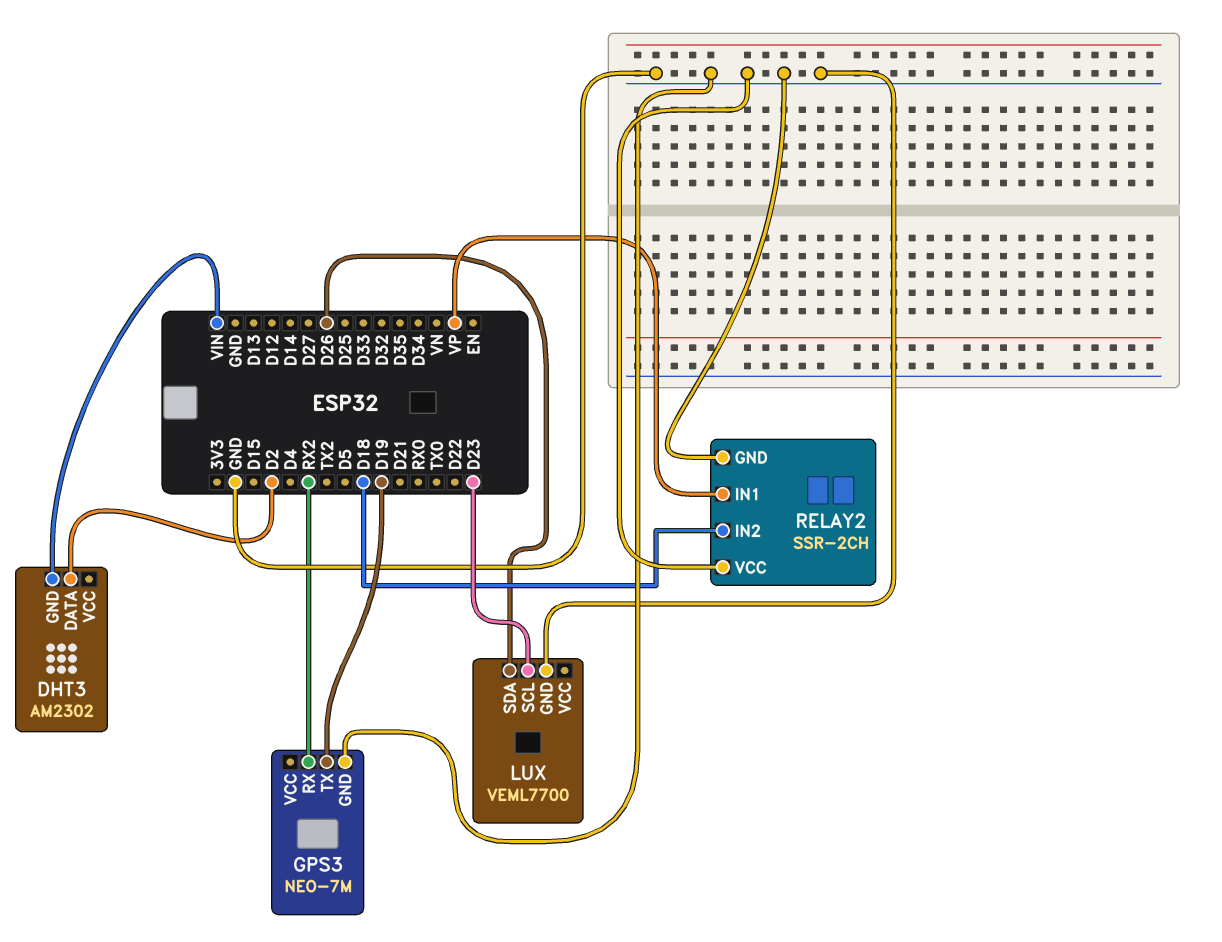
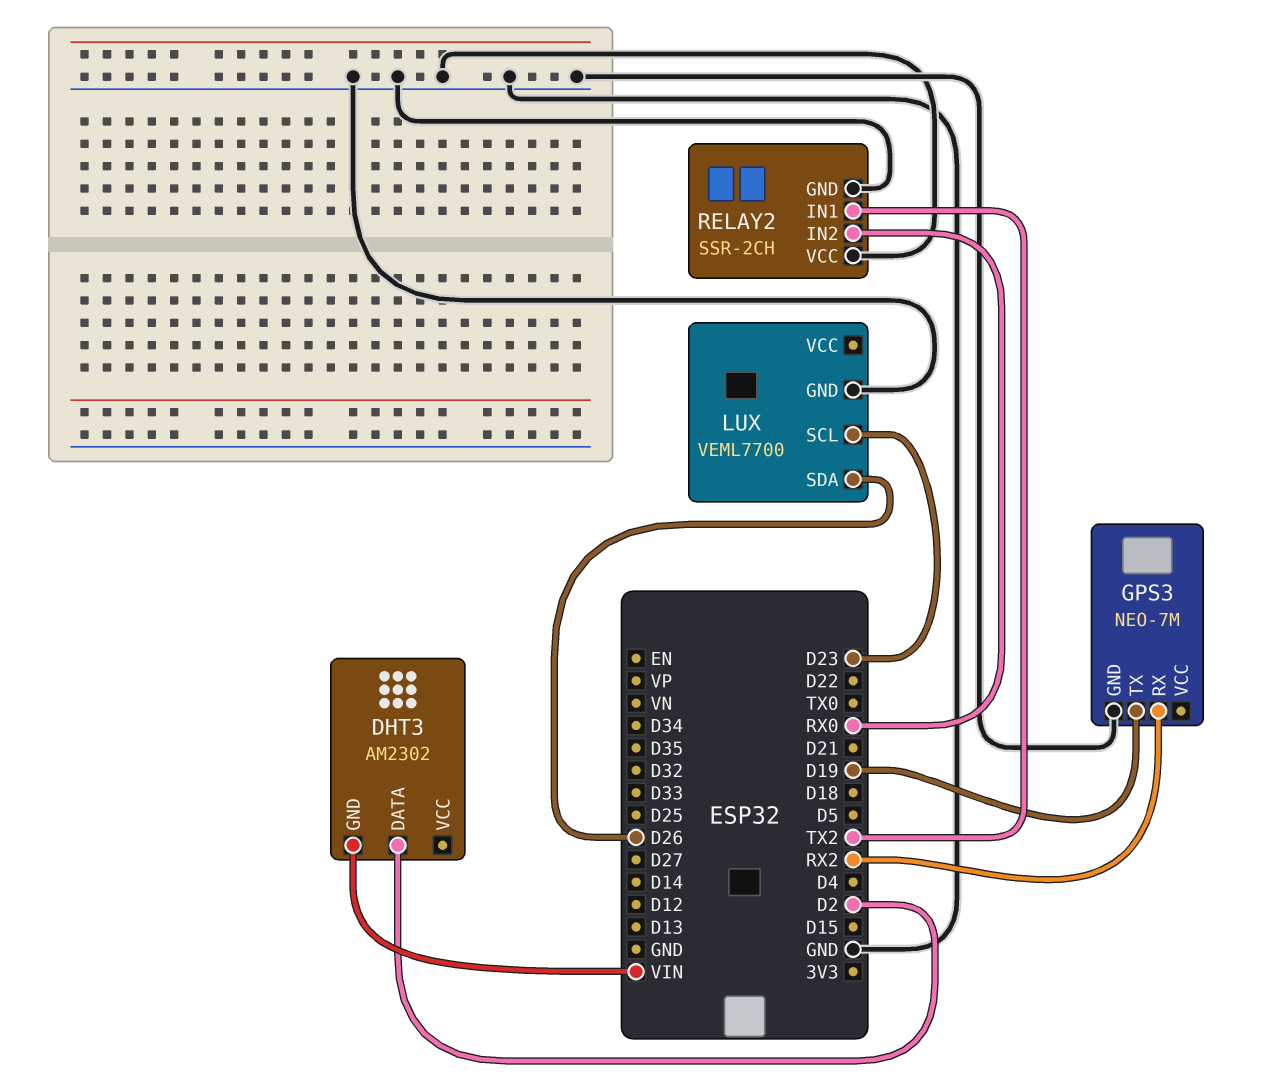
RELAY2 pin IN1: VP -> TX2
RELAY2 pin IN2: D18 -> RX0

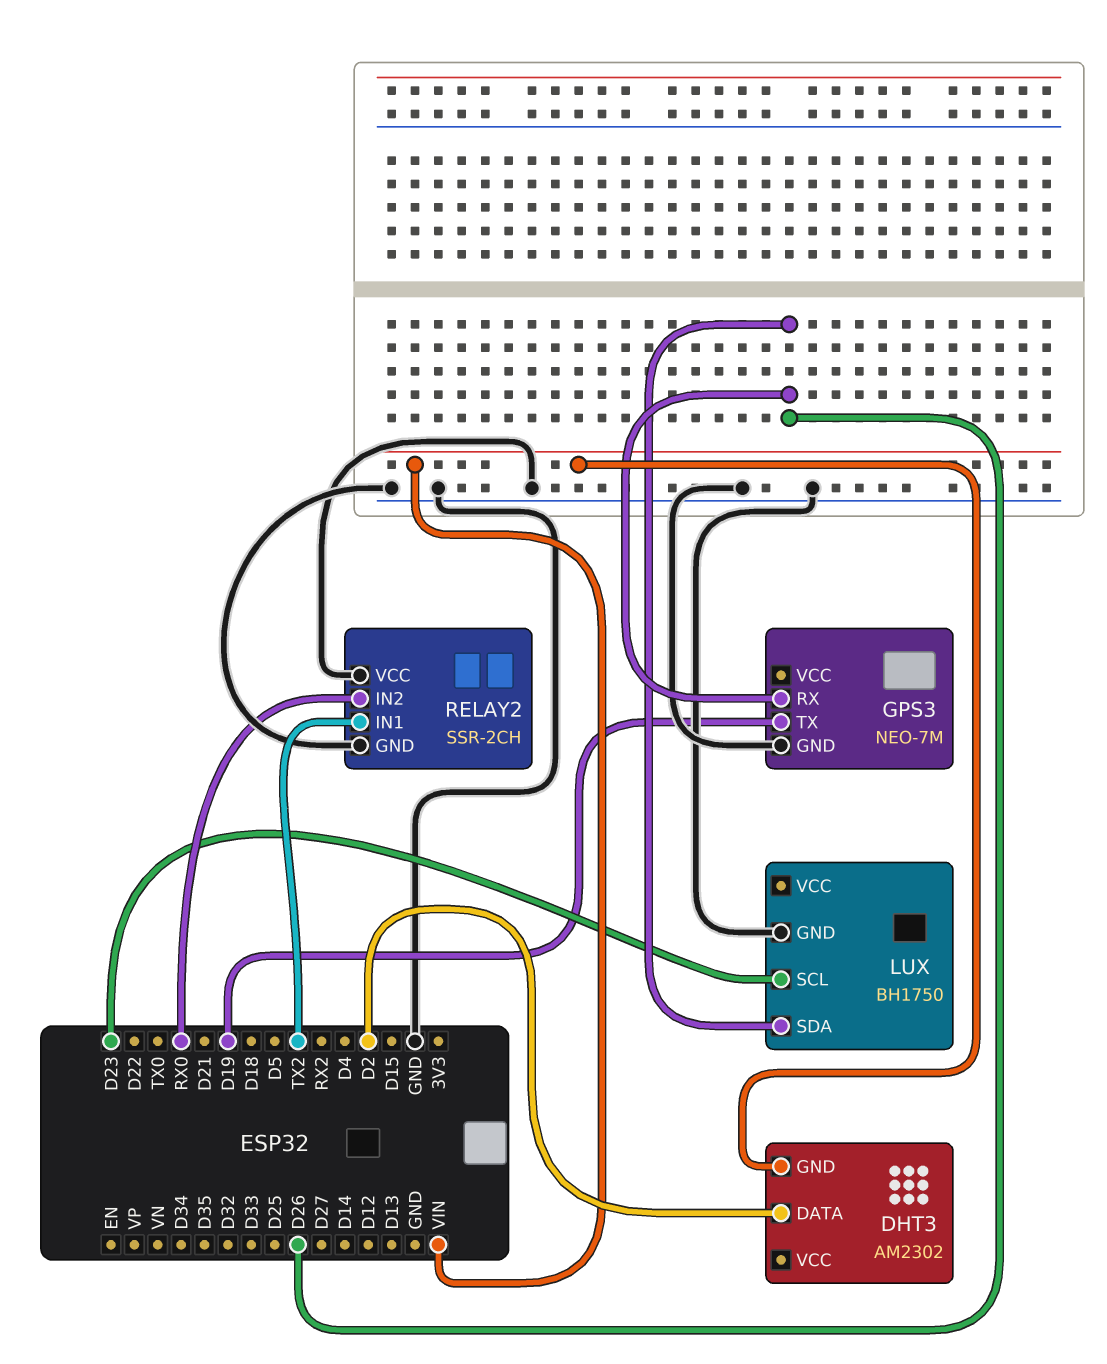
GPS3 pin RX: RX2 -> D26
LUX: VEML7700 -> BH1750

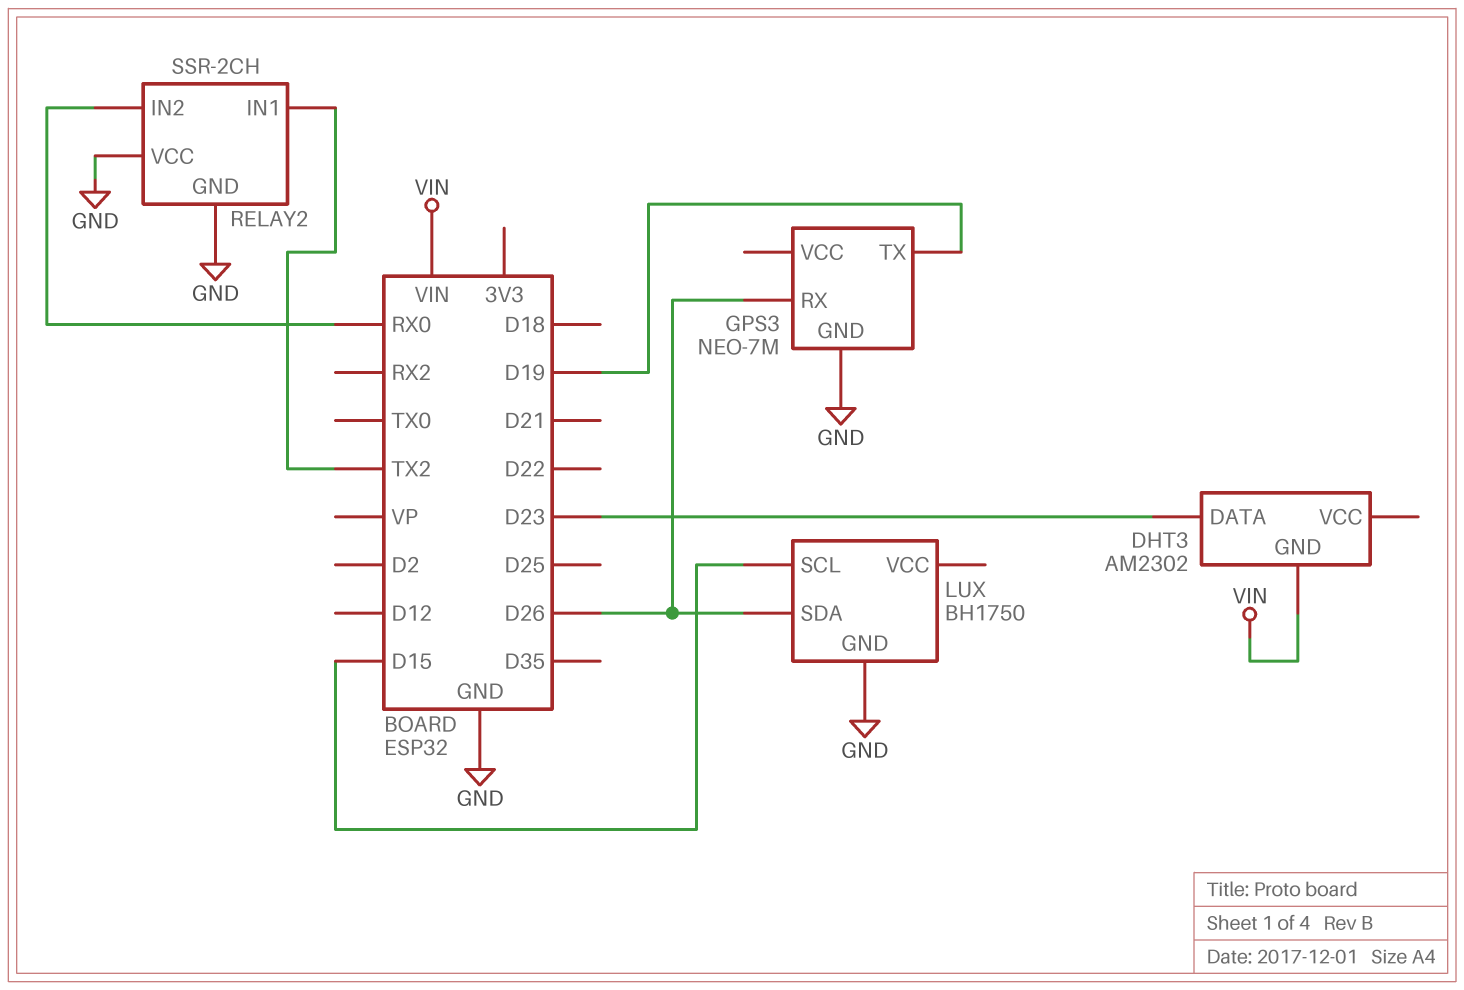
DHT3 pin DATA: D2 -> D23
LUX pin SCL: D23 -> D15

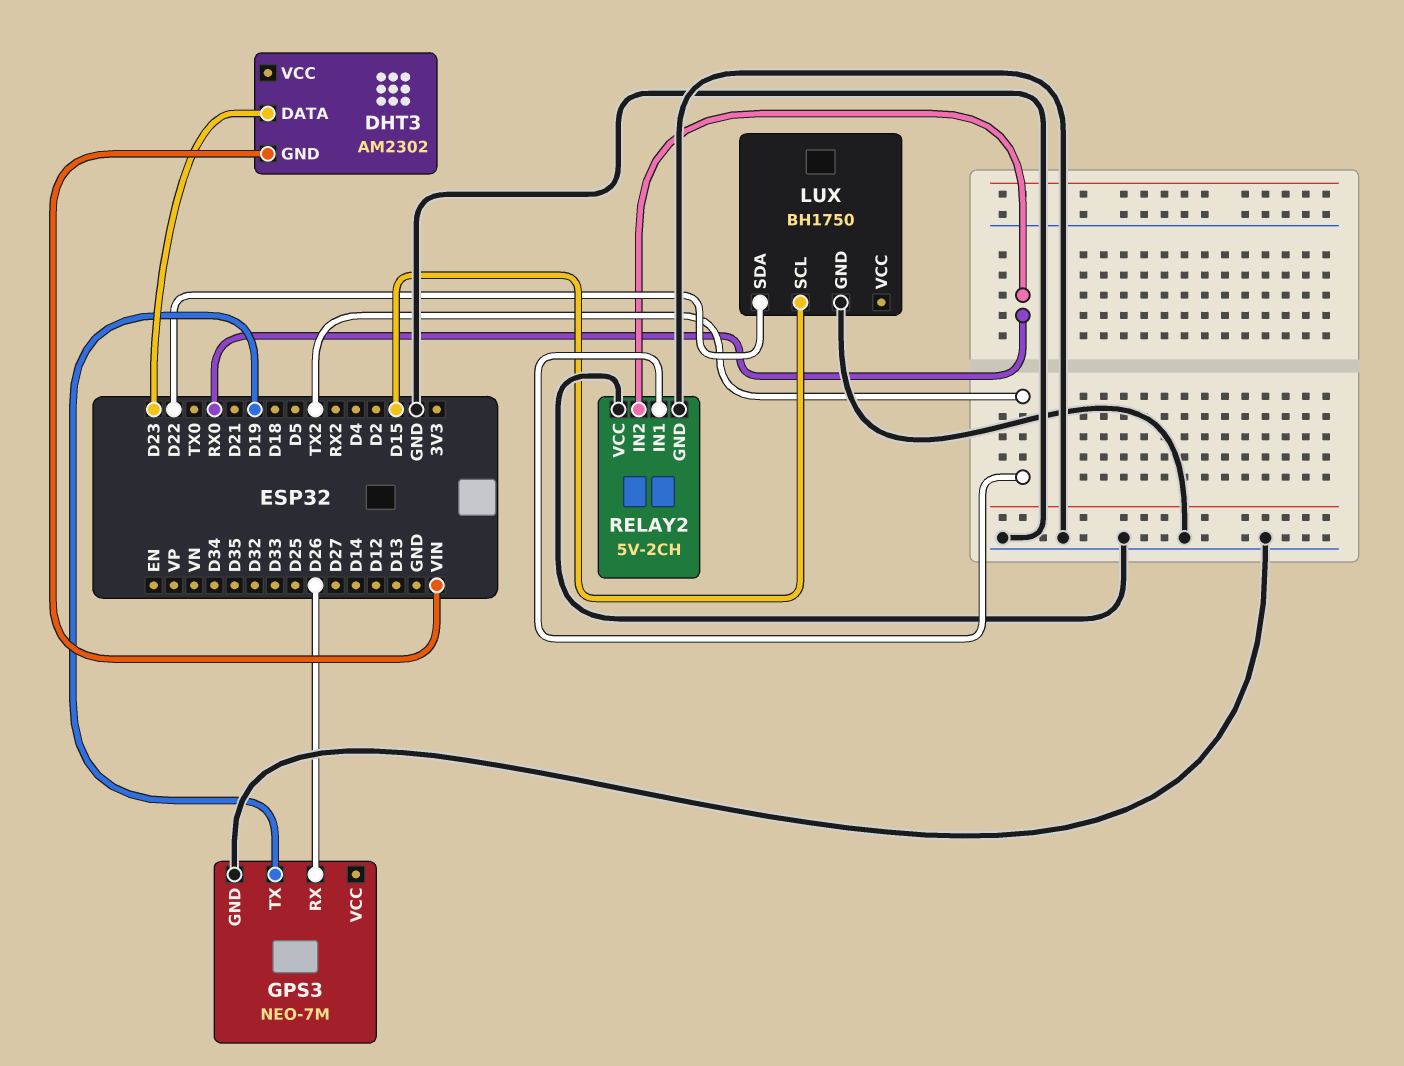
LUX pin SDA: D26 -> D22
RELAY2: SSR-2CH -> 5V-2CH

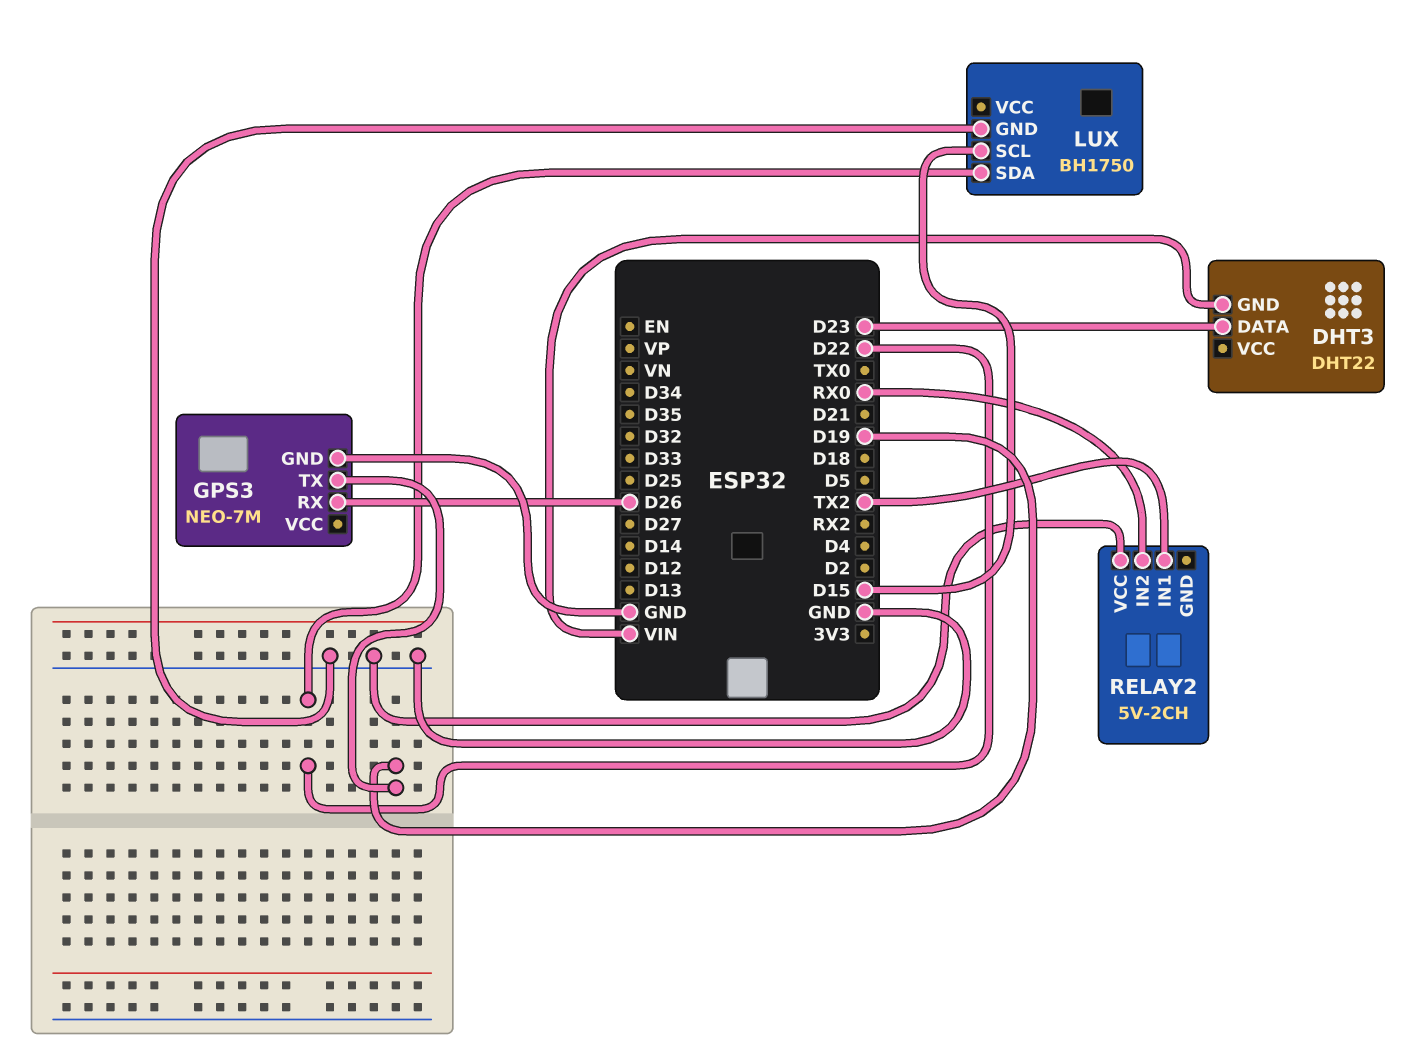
DHT3: AM2302 -> DHT22
RELAY2 pin GND: GND -> none

